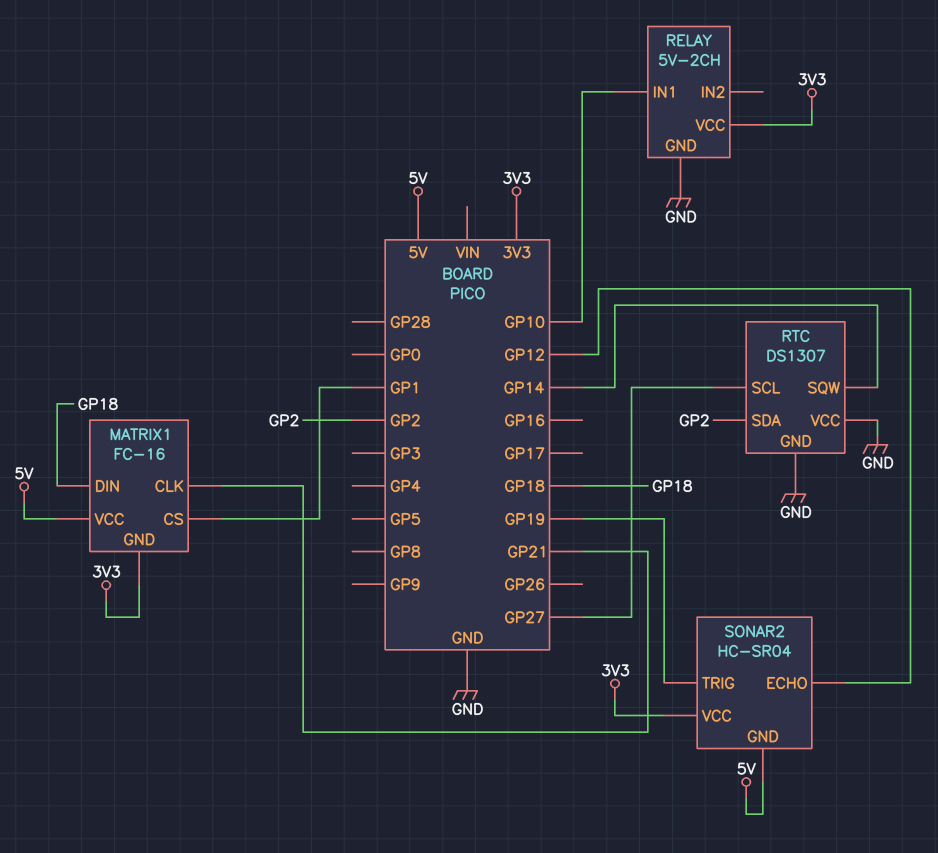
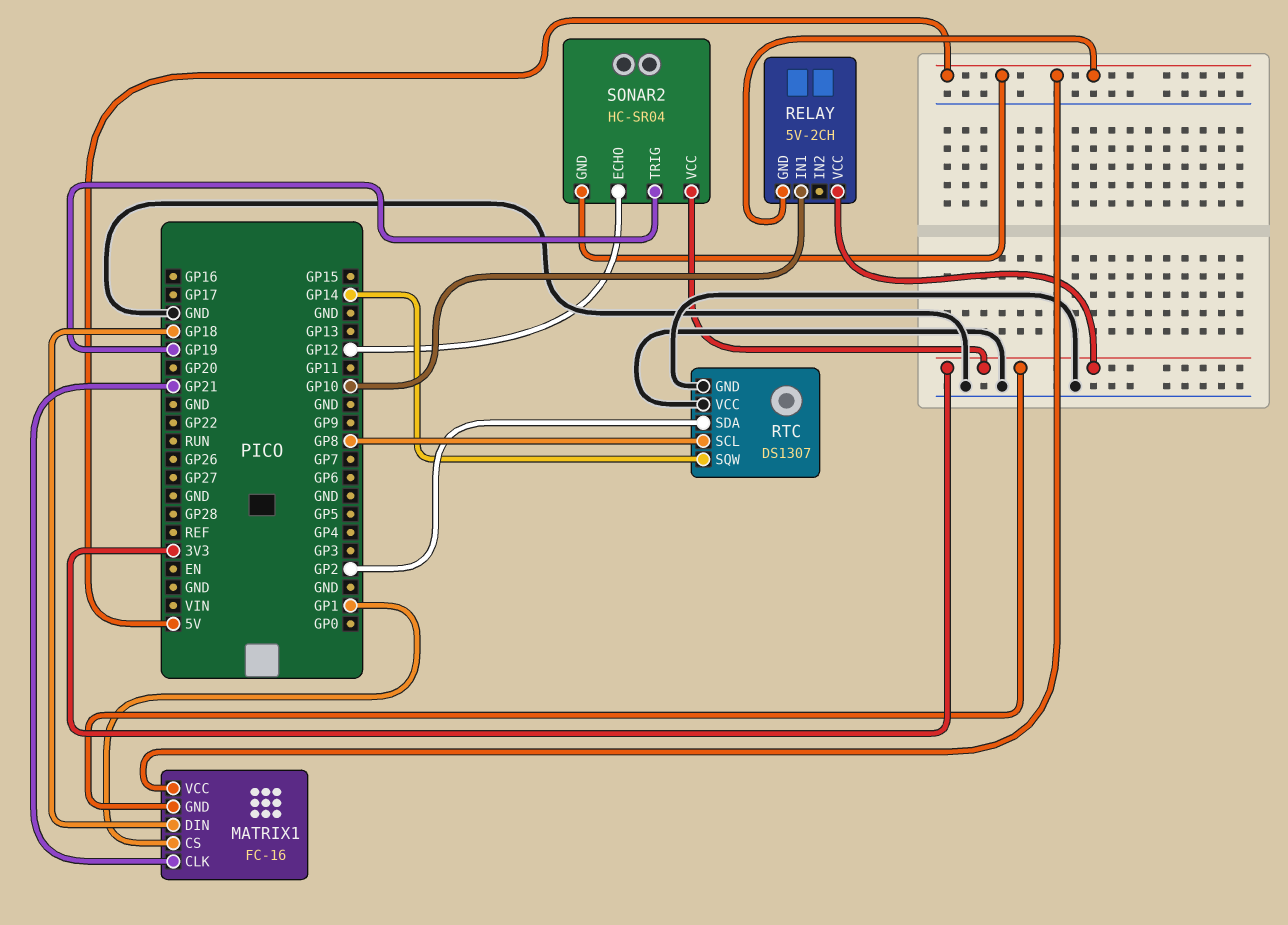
RELAY pin GND: GND -> 5V
RTC pin SCL: GP27 -> GP8

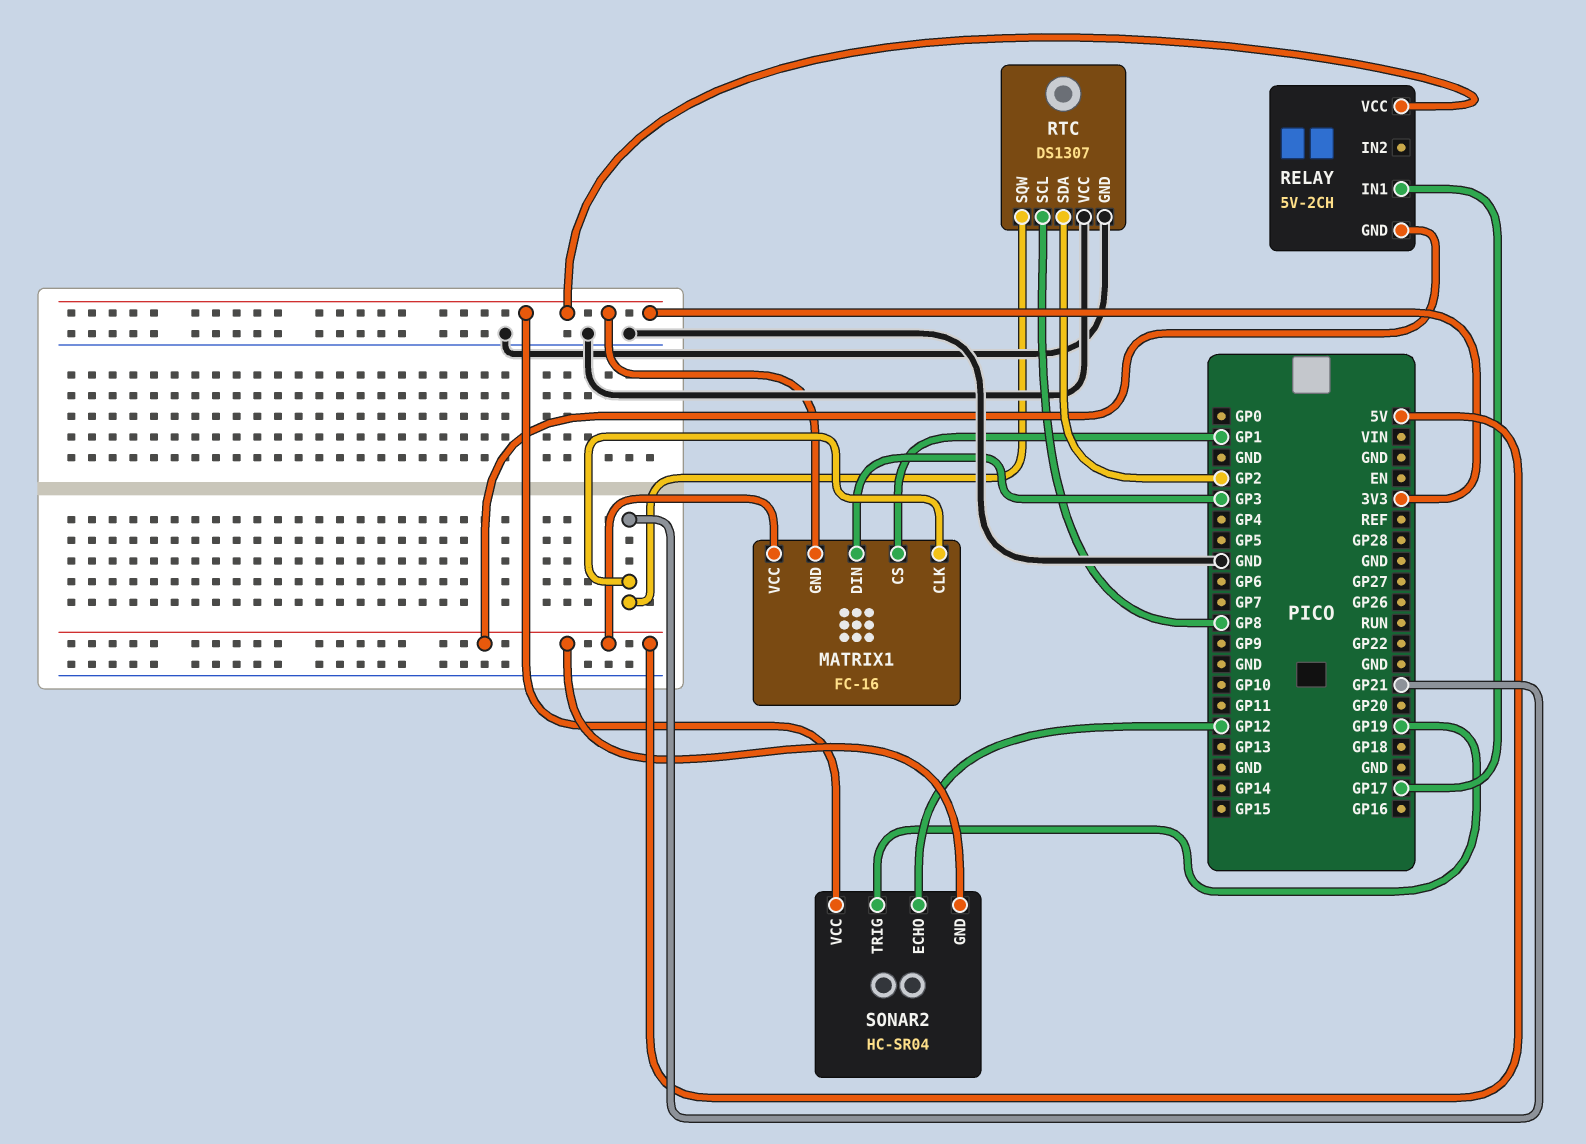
MATRIX1 pin DIN: GP18 -> GP3
RELAY pin IN1: GP10 -> GP17
RTC pin SQW: GP14 -> GP21

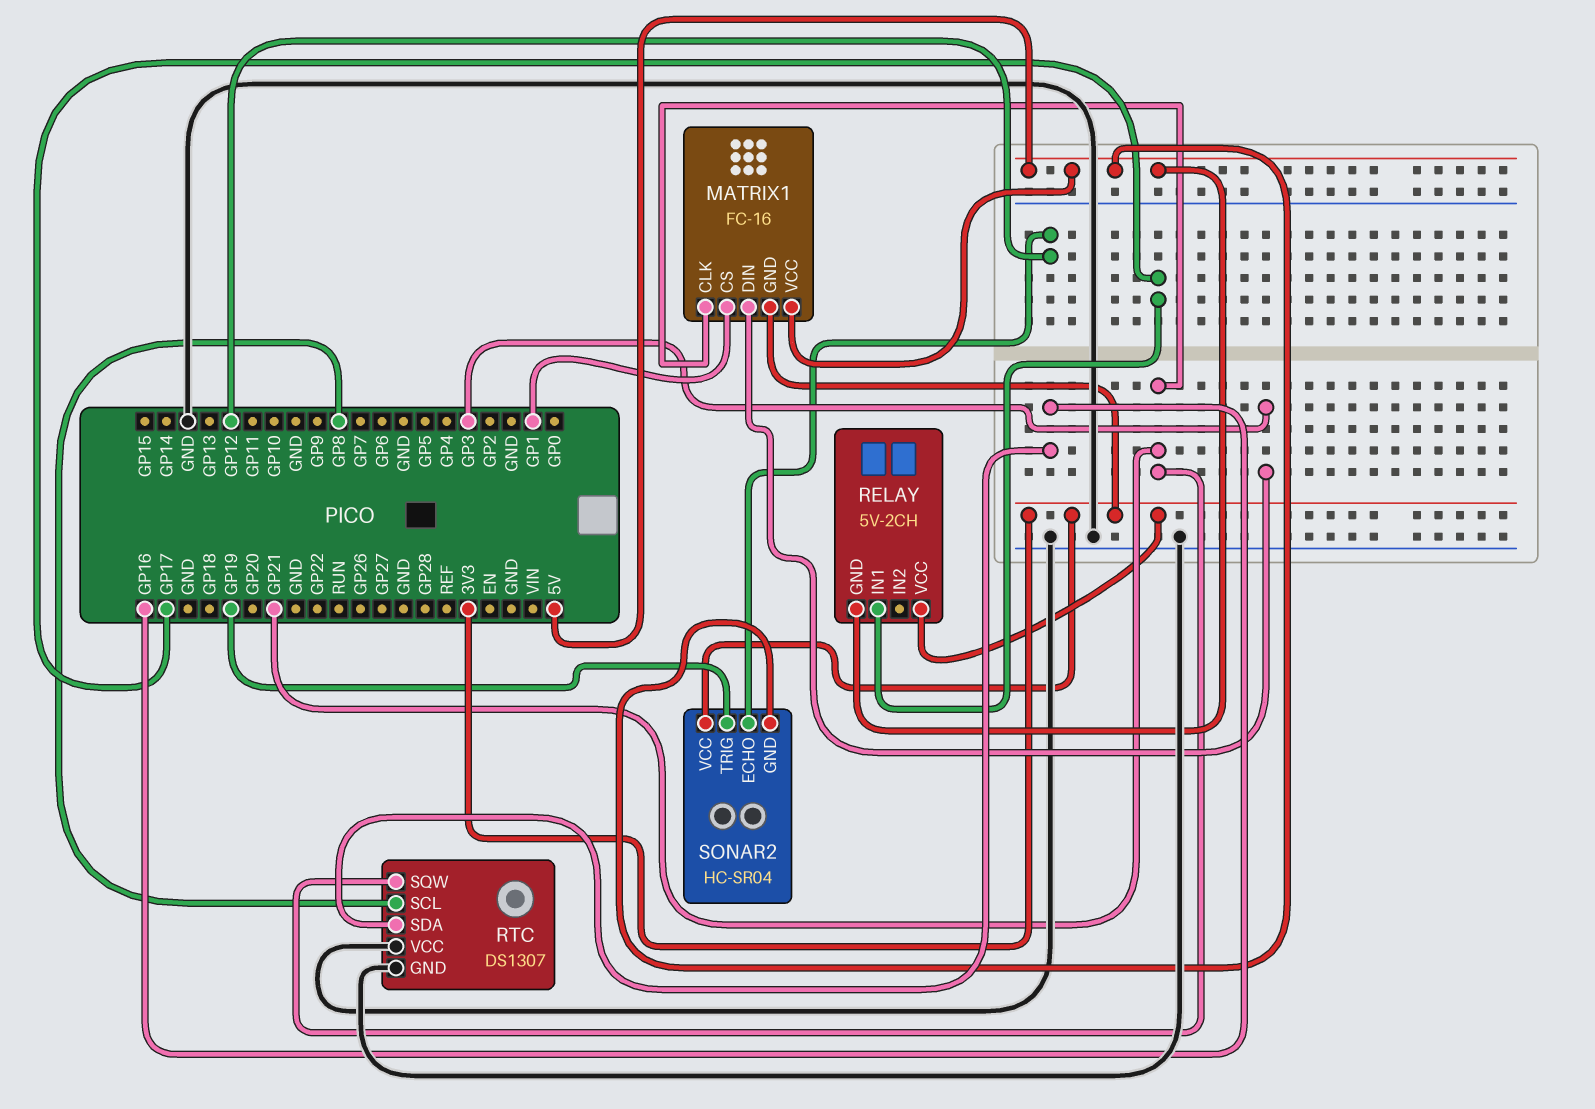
RTC pin SDA: GP2 -> GP16

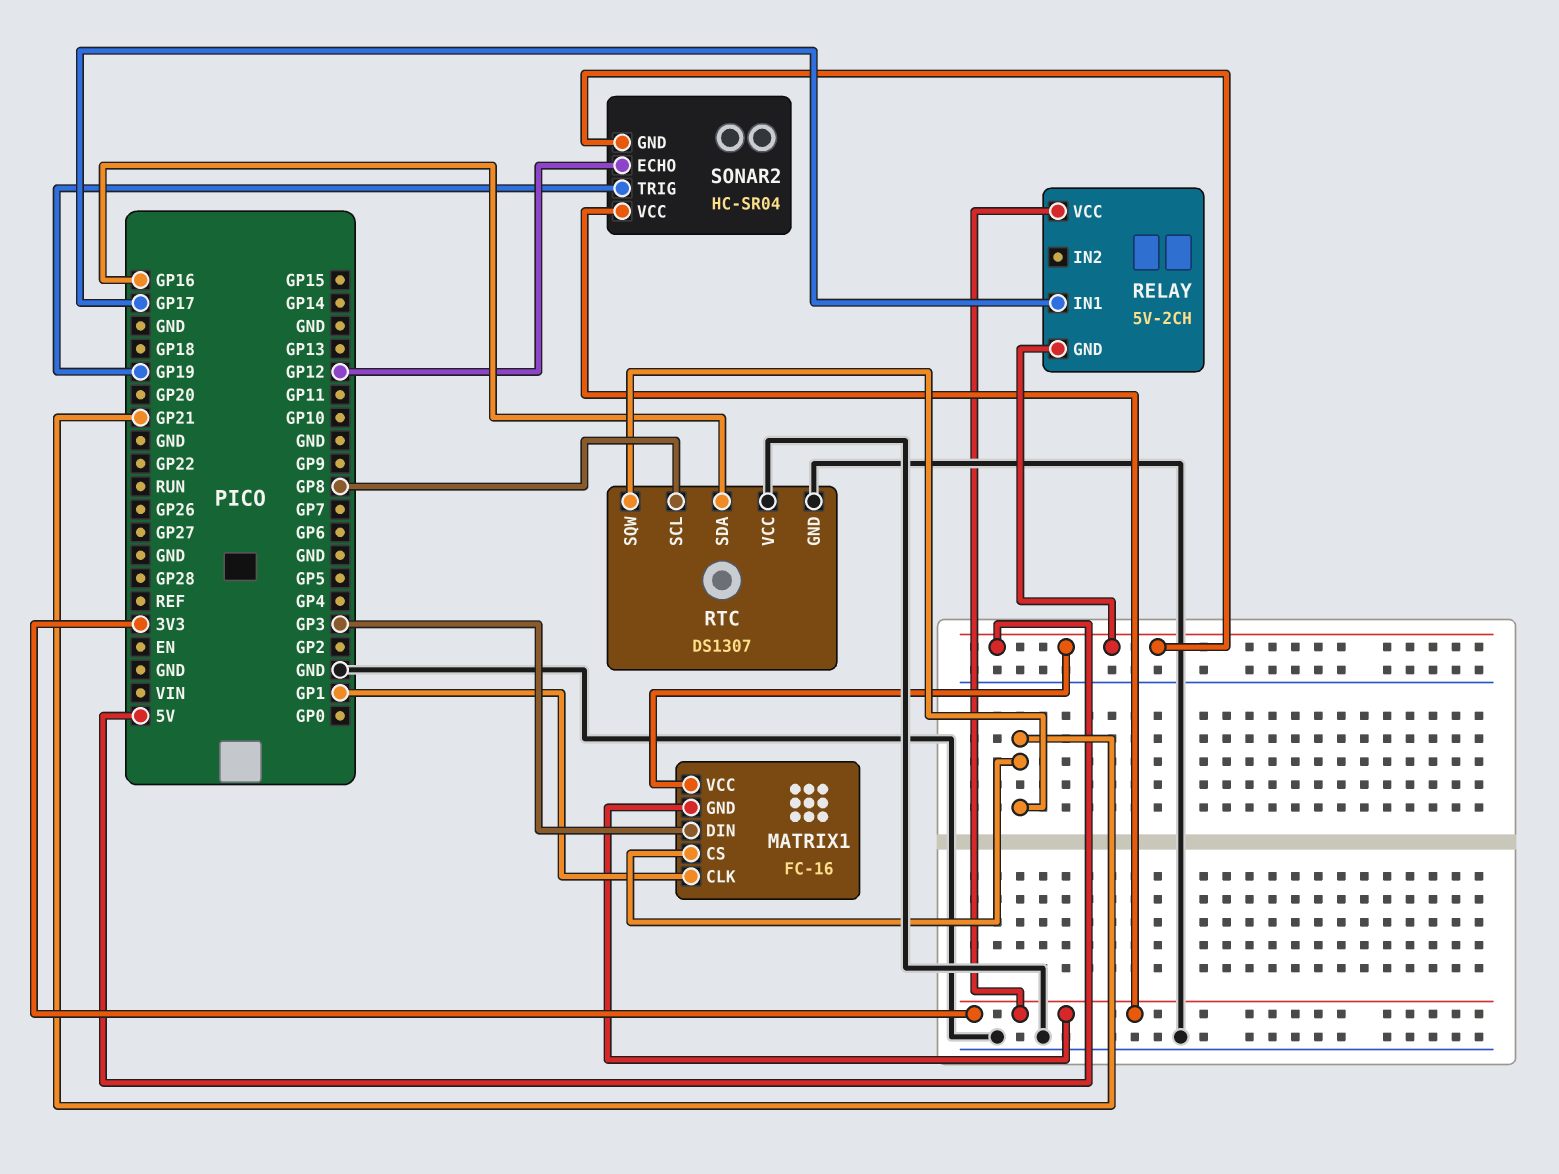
MATRIX1 pin CLK: GP21 -> GP1
MATRIX1 pin CS: GP1 -> GP21

